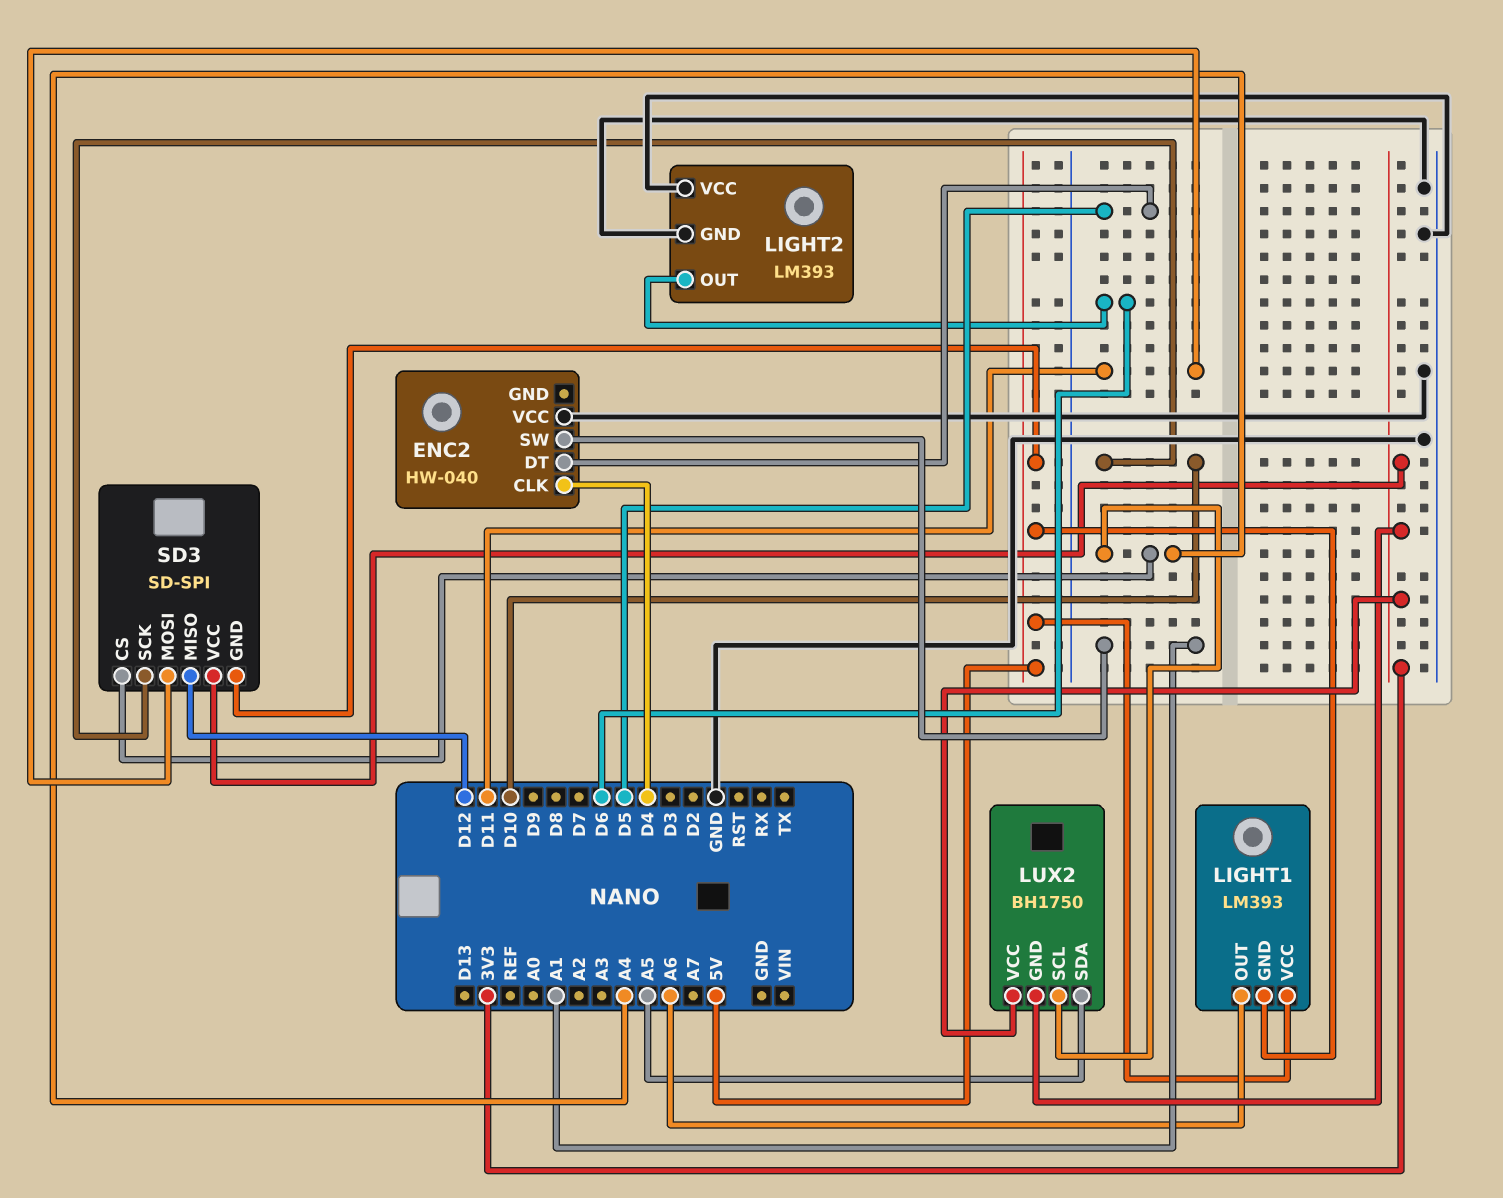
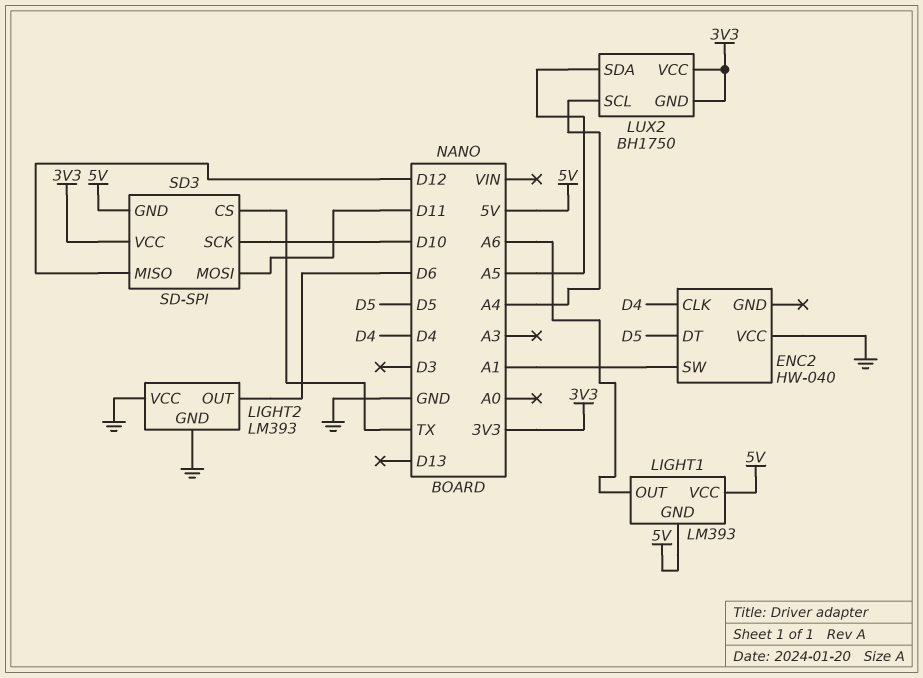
SD3 pin CS: A4 -> TX

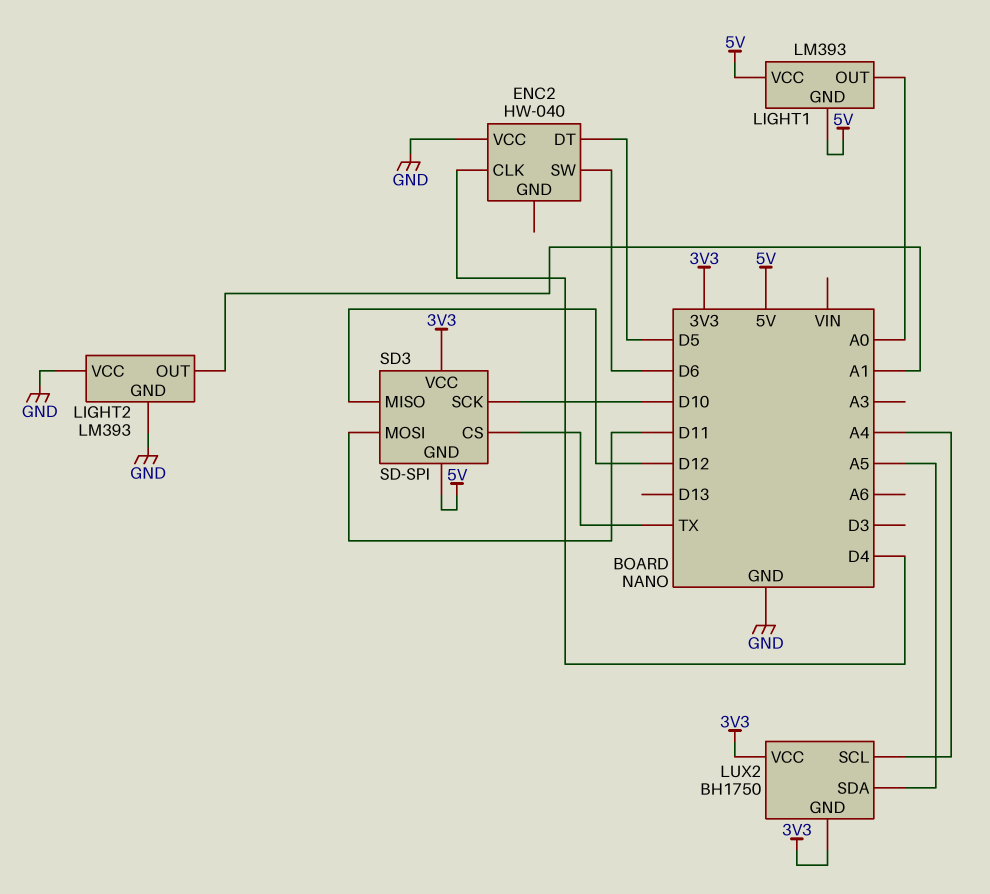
ENC2 pin SW: A1 -> D6
LIGHT1 pin OUT: A6 -> A0
LIGHT2 pin OUT: D6 -> A1

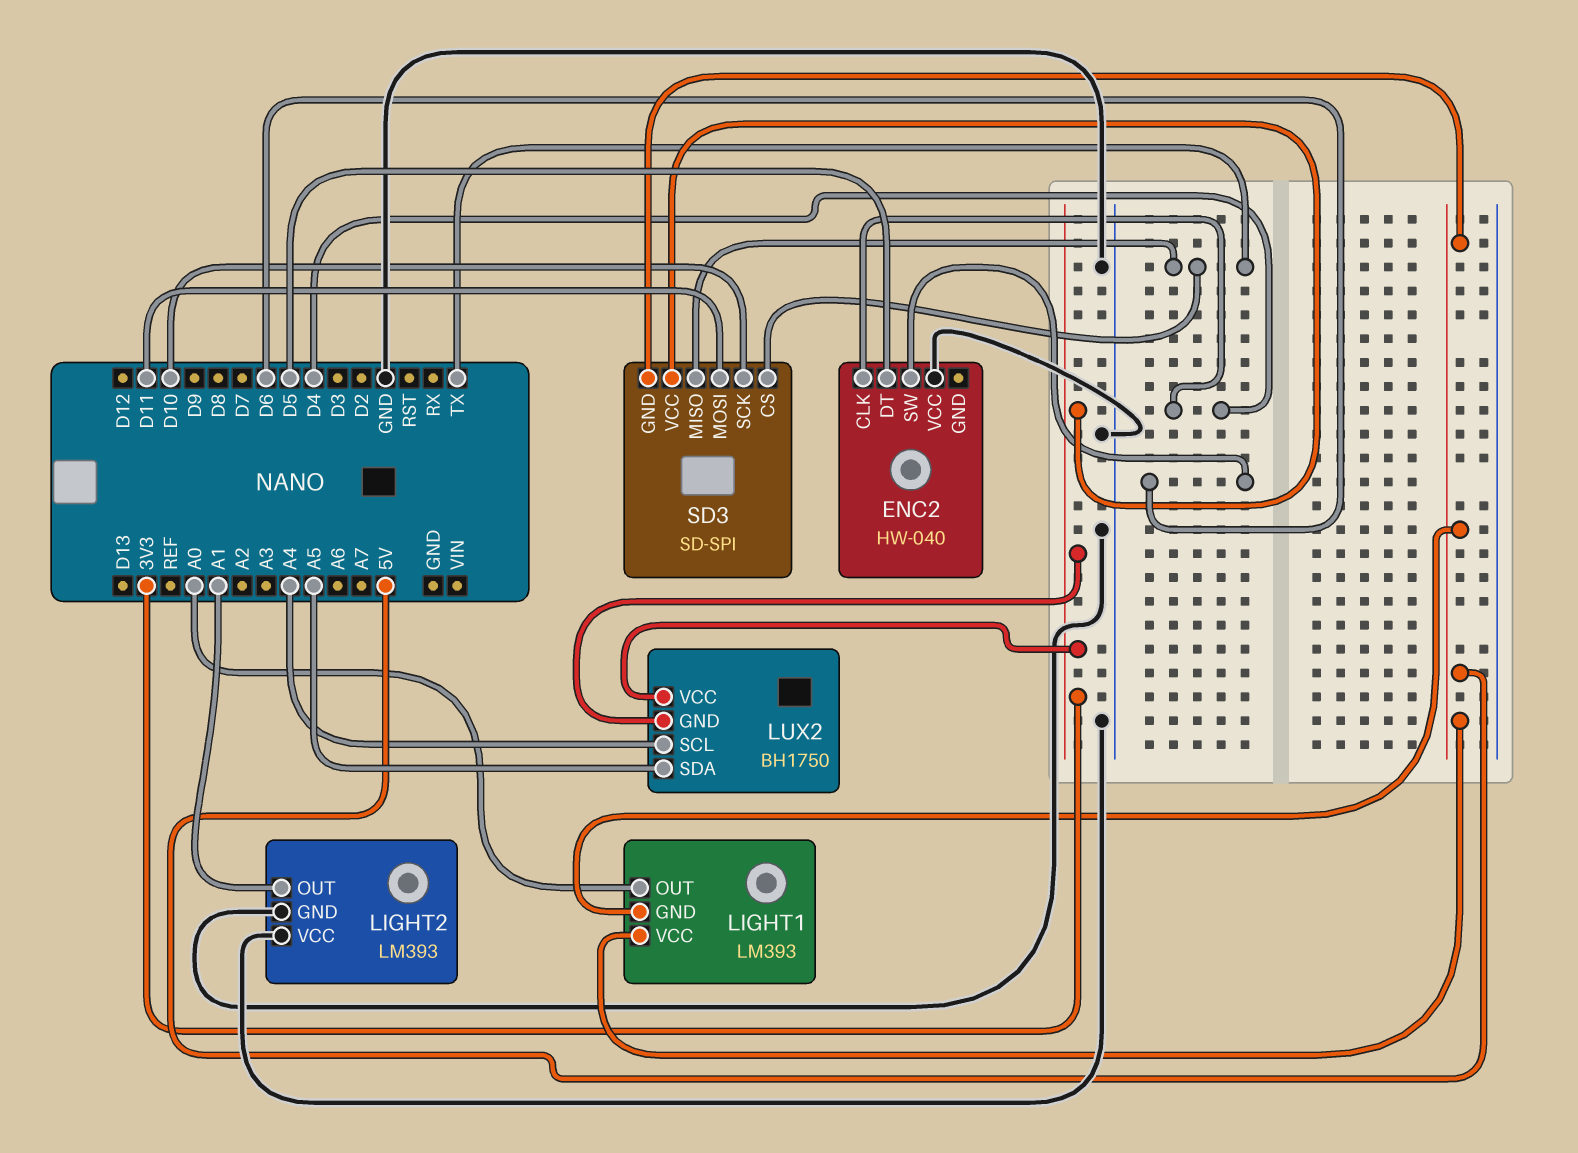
SD3 pin MISO: D12 -> TX

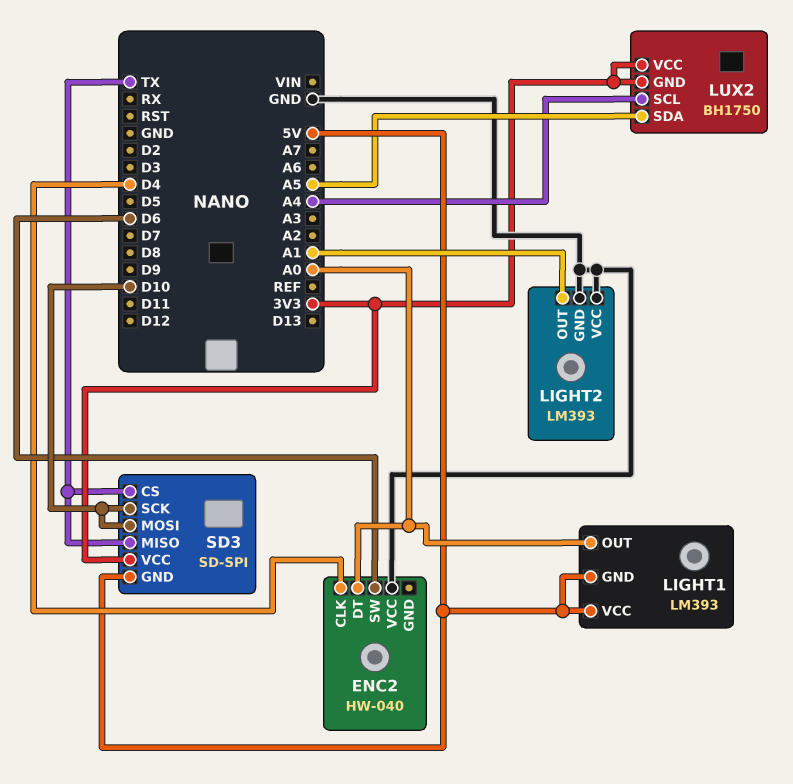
ENC2 pin DT: D5 -> A0
SD3 pin MOSI: D11 -> D10

